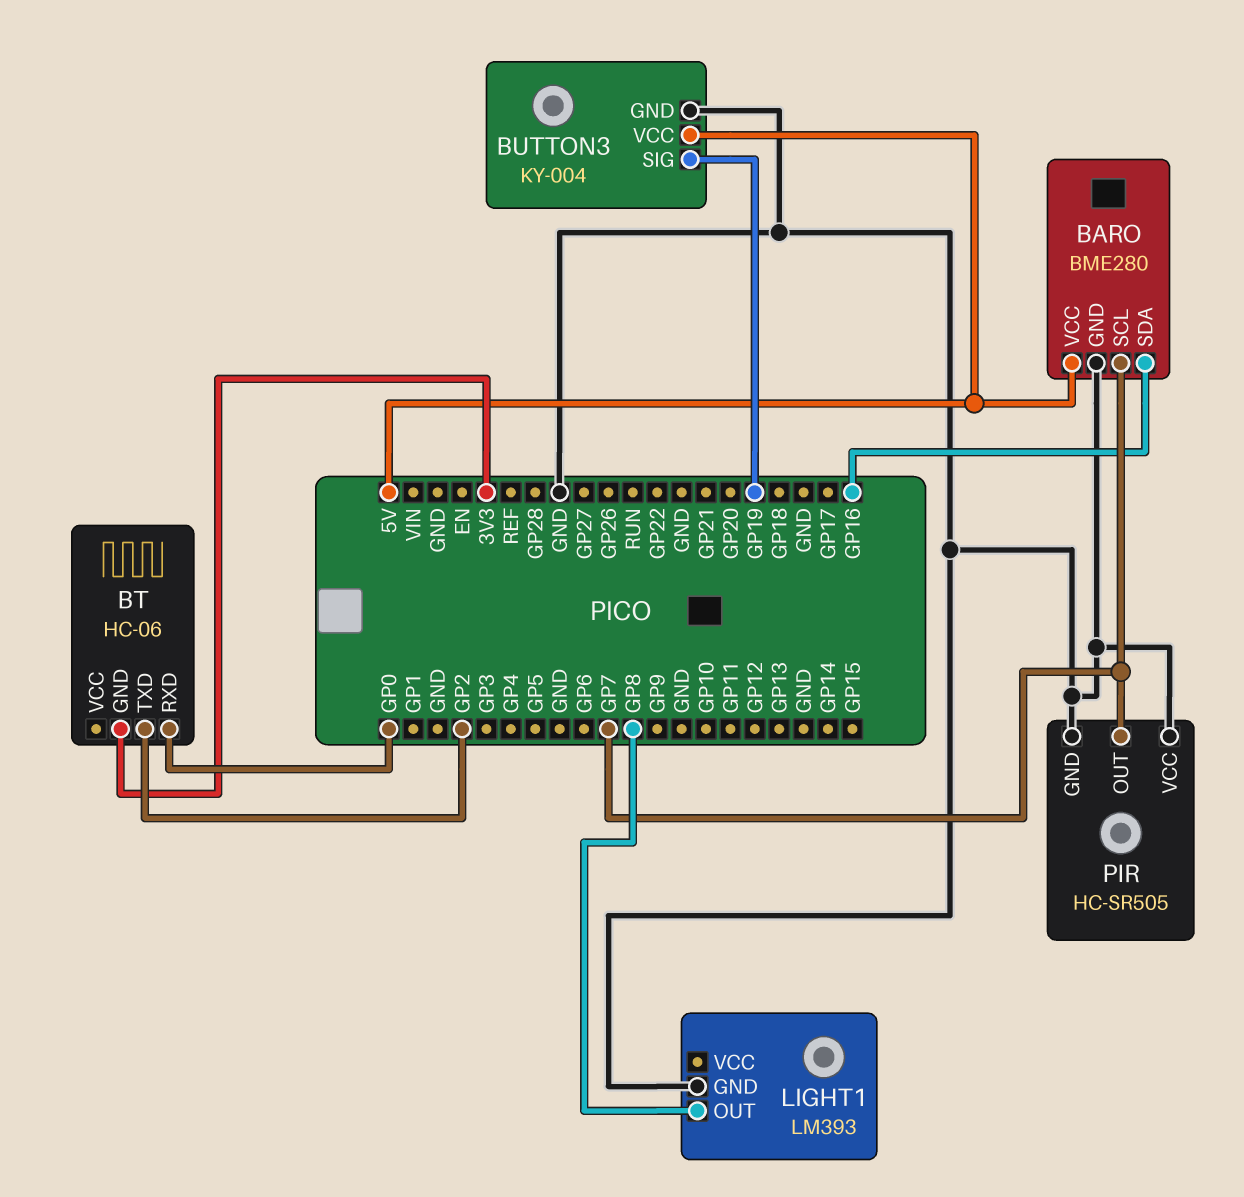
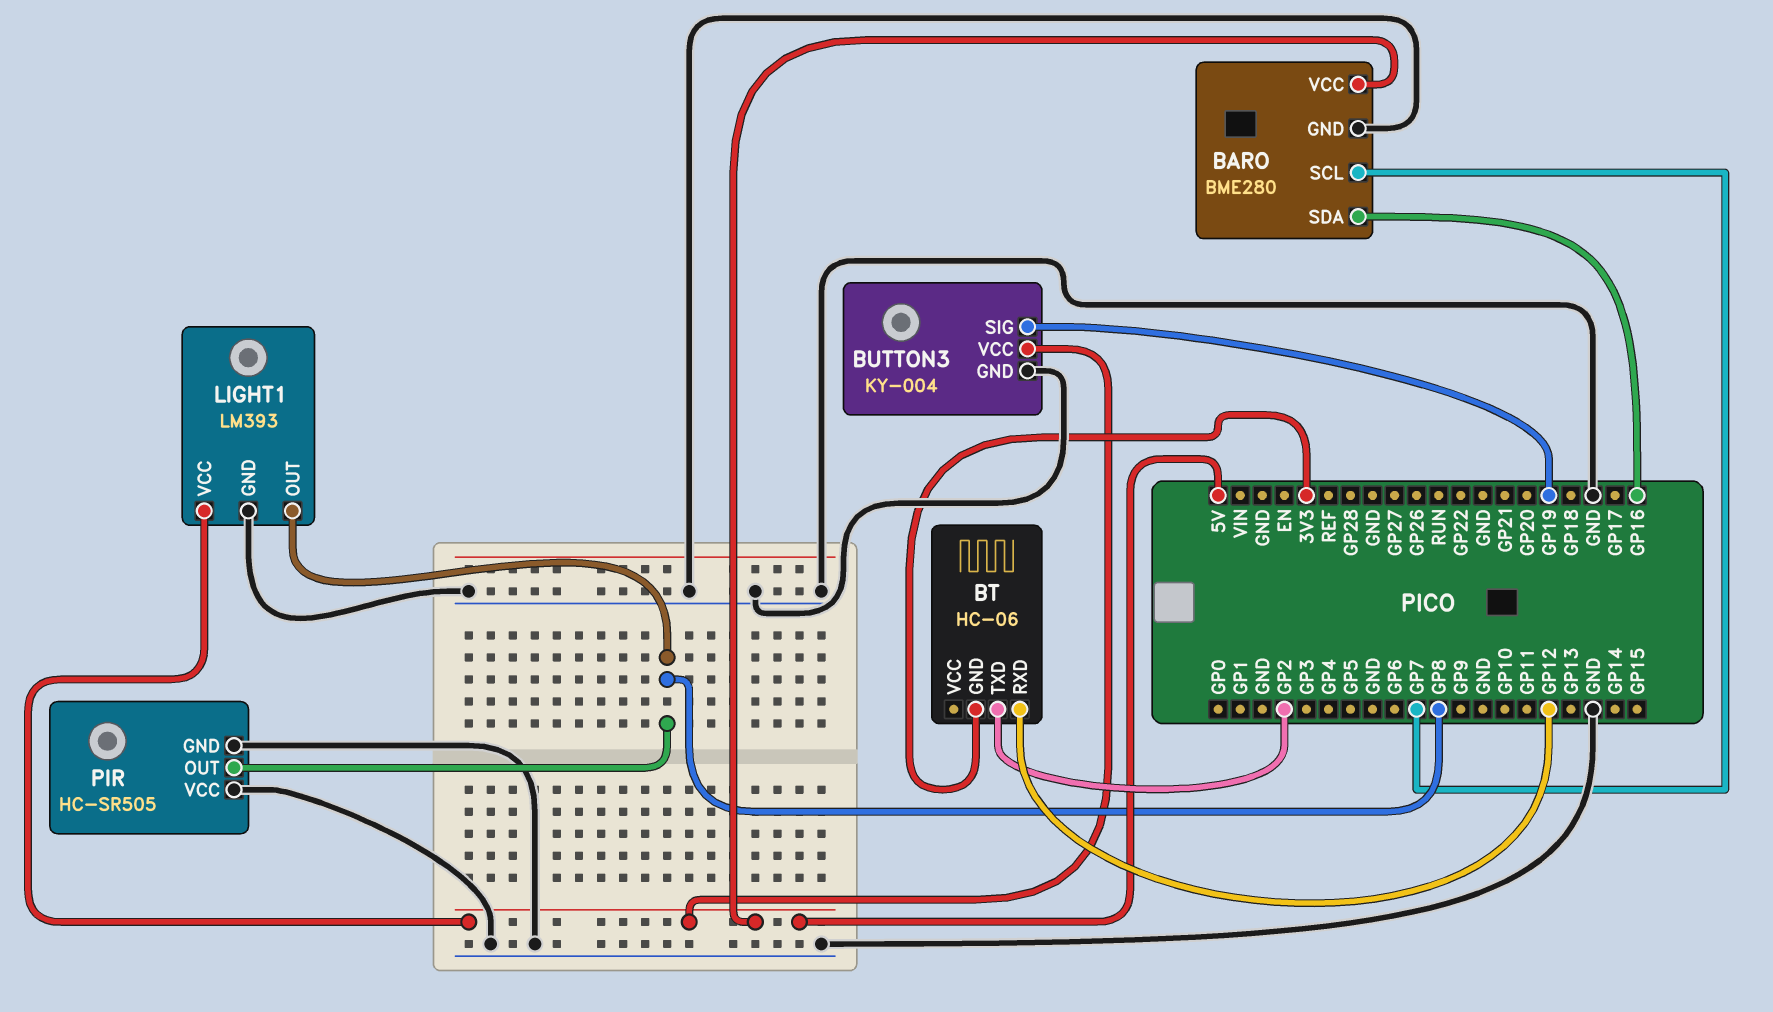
BT pin RXD: GP0 -> GP12
LIGHT1 pin VCC: none -> 5V
PIR pin OUT: GP7 -> GP8

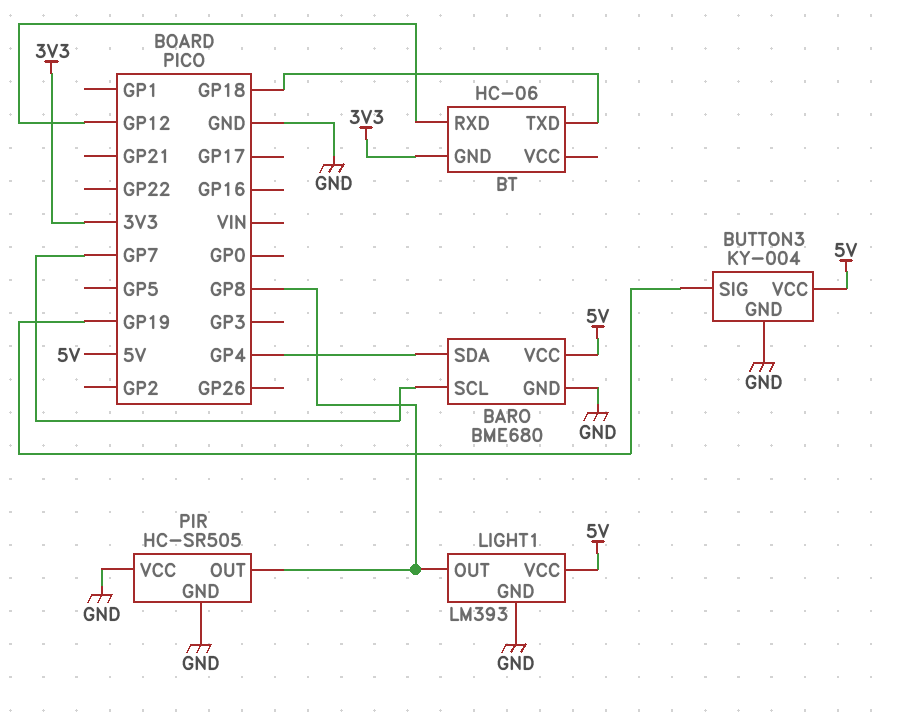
BARO: BME280 -> BME680
BARO pin SDA: GP16 -> GP4
BT pin TXD: GP2 -> GP18

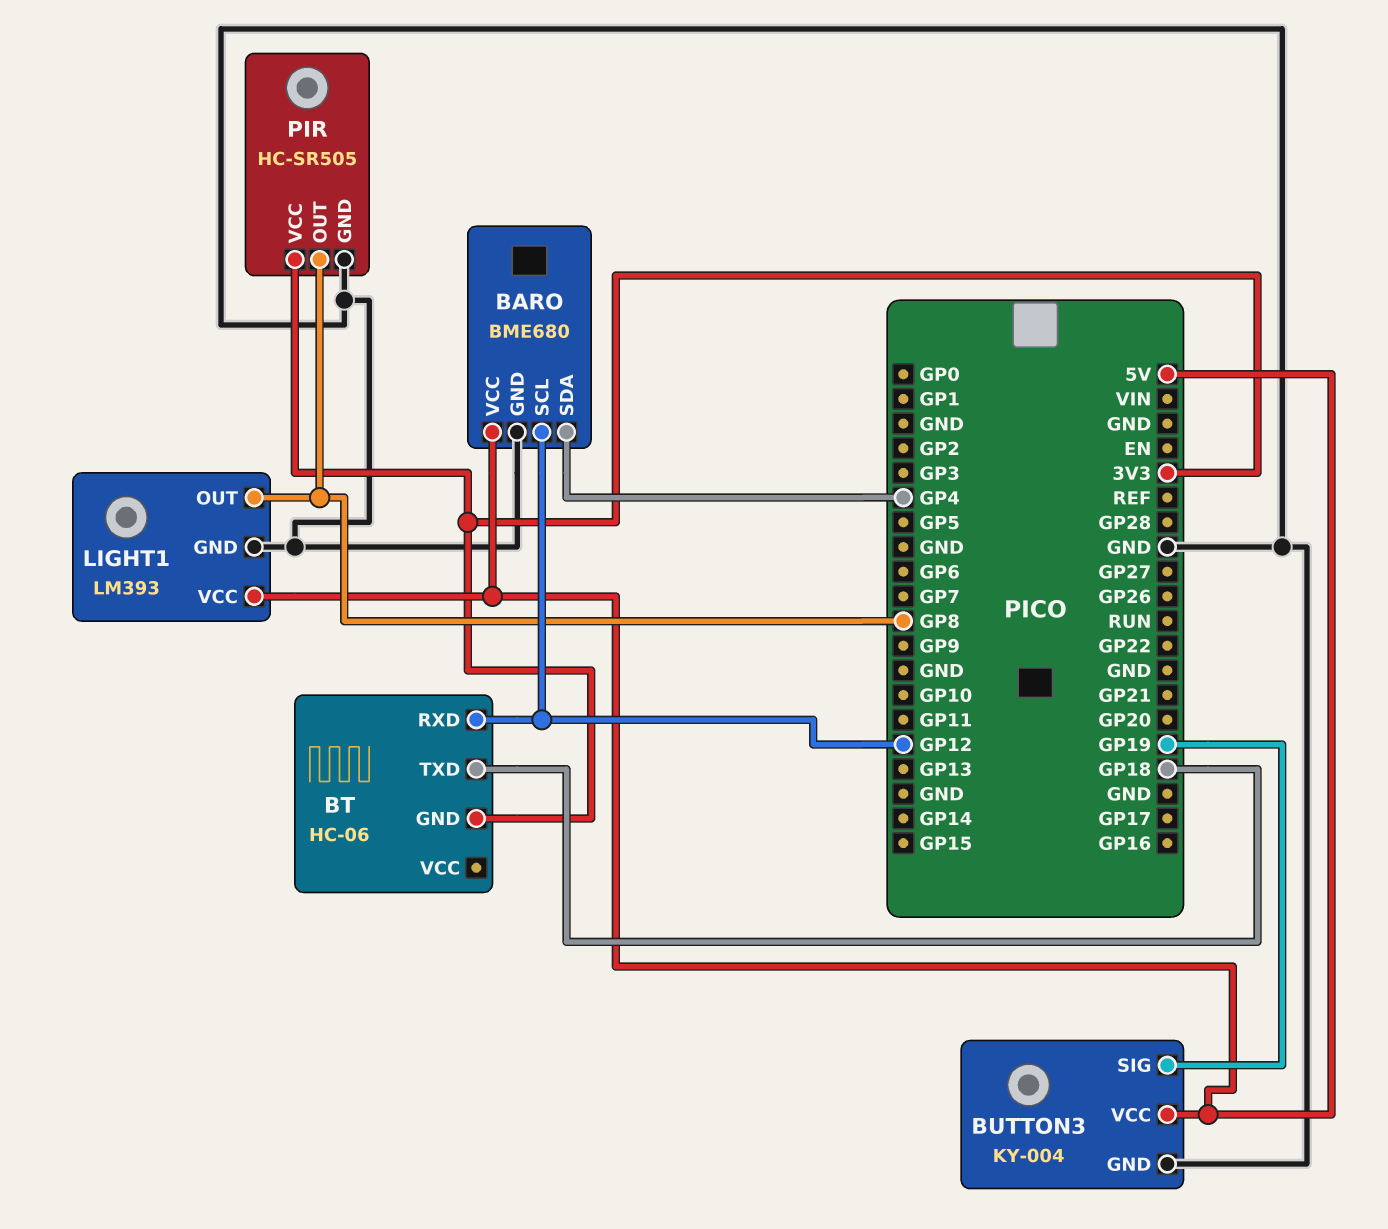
BARO pin SCL: GP7 -> GP12
PIR pin VCC: GND -> 3V3

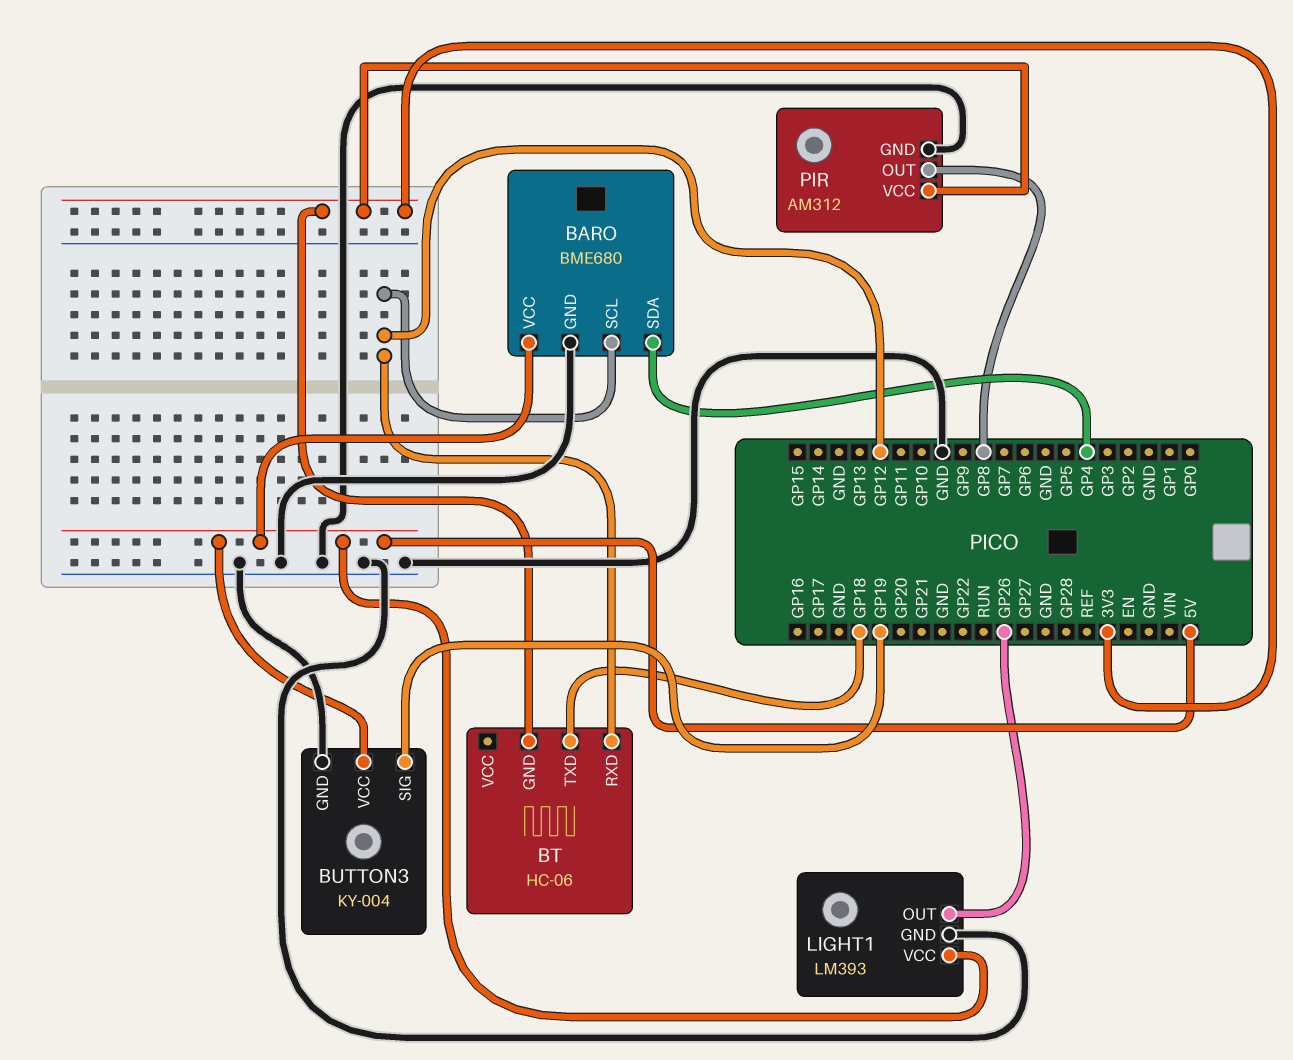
LIGHT1 pin OUT: GP8 -> GP26
PIR: HC-SR505 -> AM312

